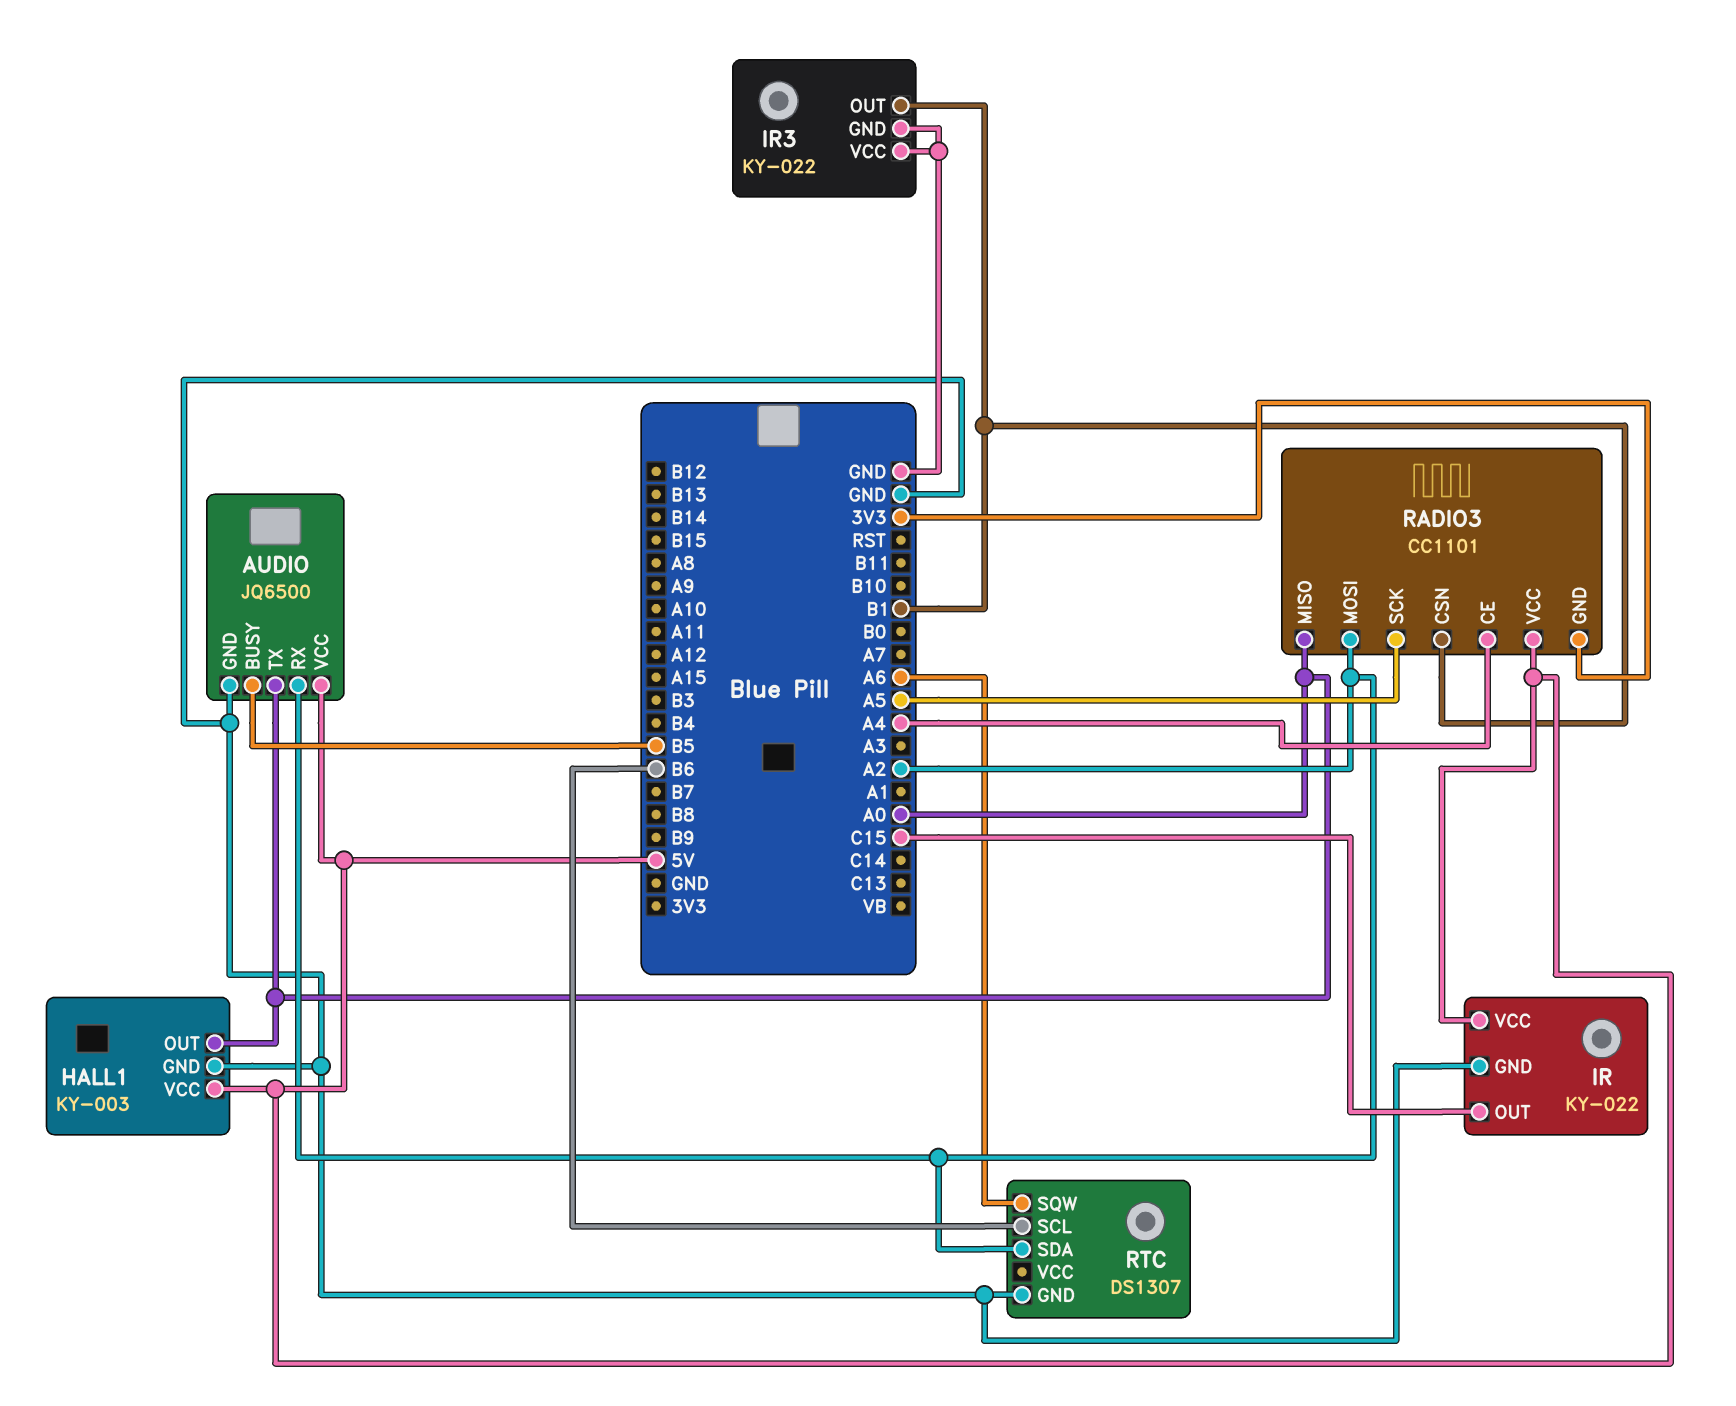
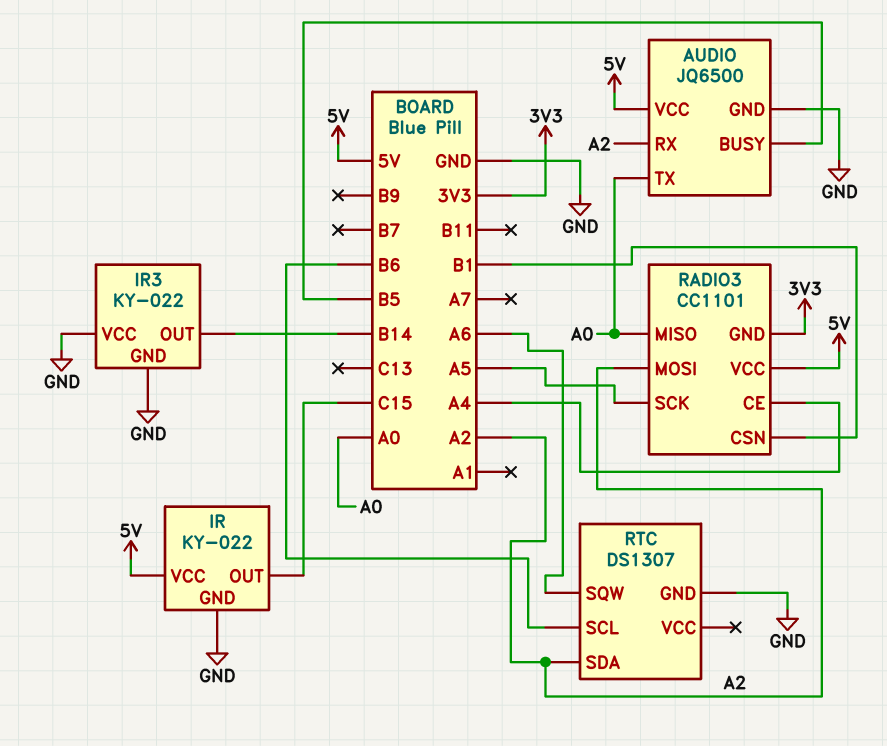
HALL1: KY-003 -> none
HALL1 pin GND: GND -> none
HALL1 pin OUT: A0 -> none
HALL1 pin VCC: 5V -> none
IR3 pin OUT: B1 -> B14

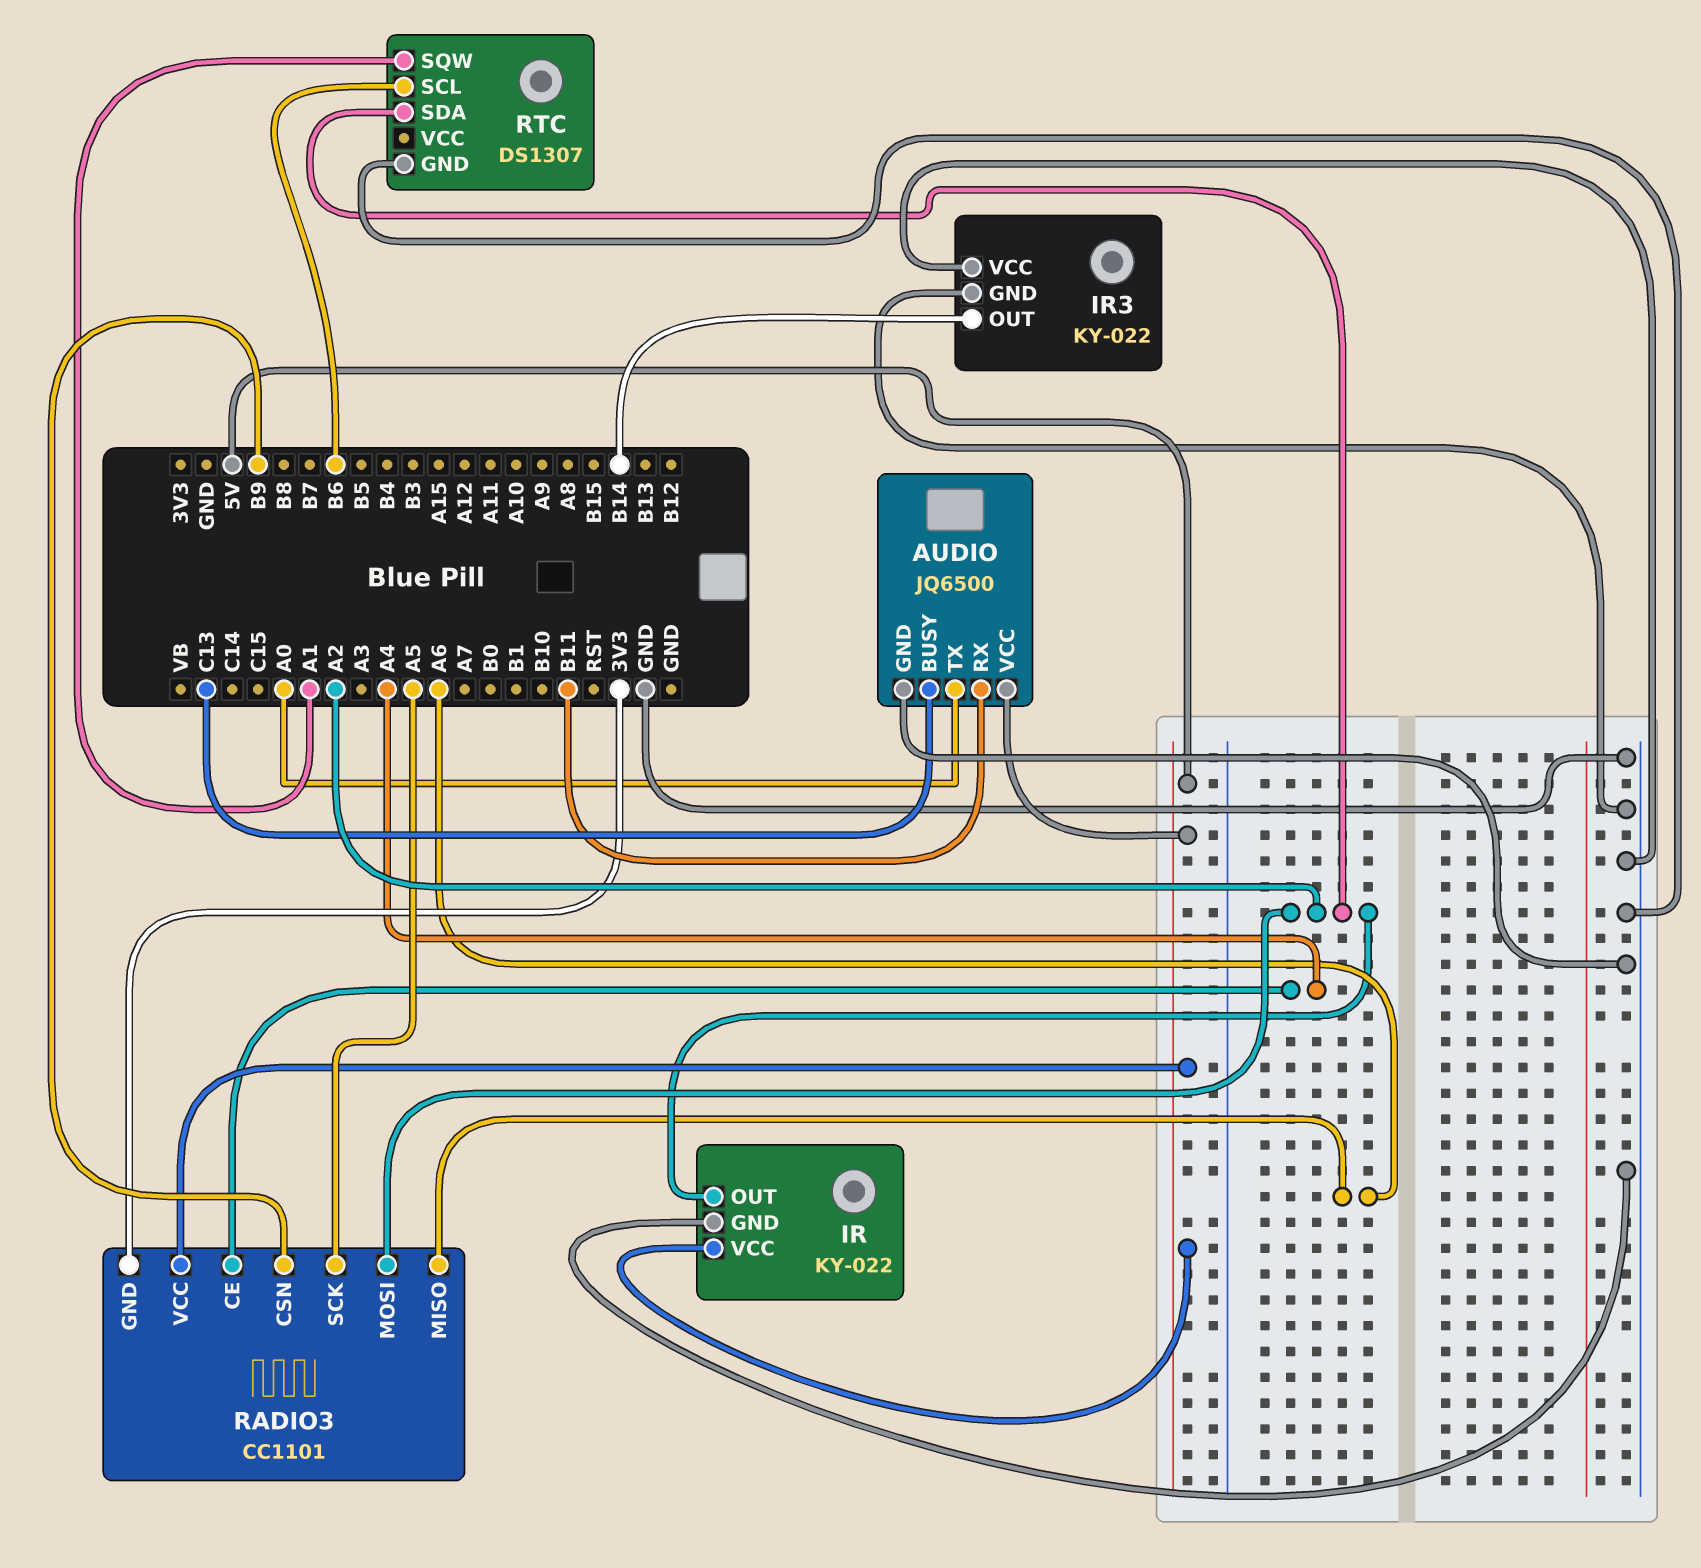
AUDIO pin BUSY: B5 -> C13
AUDIO pin RX: A2 -> B11
IR pin OUT: C15 -> A2
RADIO3 pin CSN: B1 -> B9
RADIO3 pin MISO: A0 -> A6
RTC pin SQW: A6 -> A1

